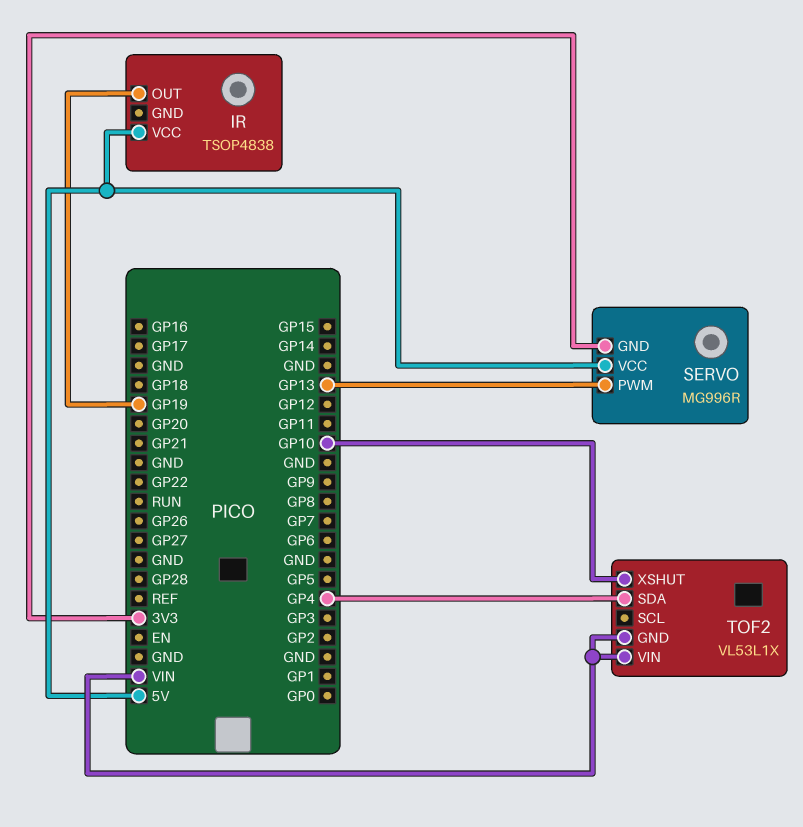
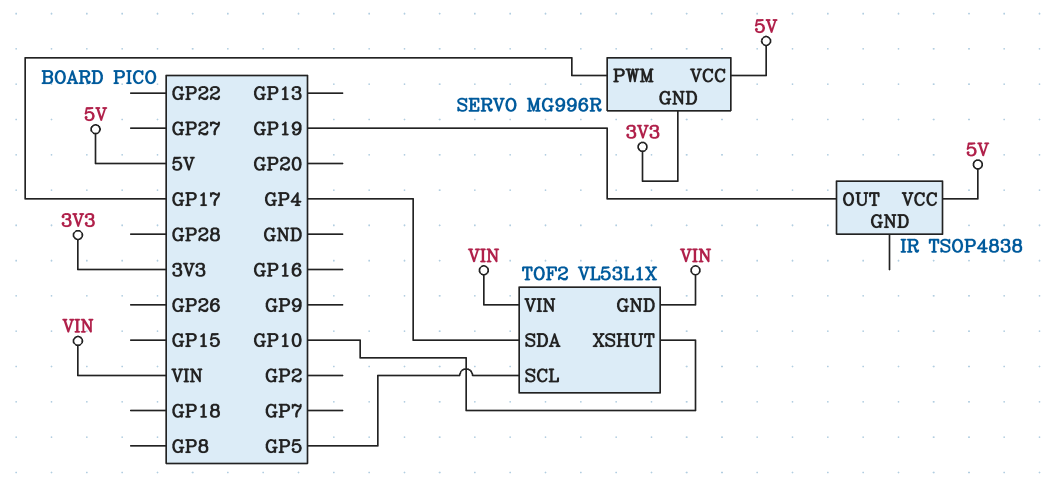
SERVO pin PWM: GP13 -> GP17
TOF2 pin SCL: none -> GP5

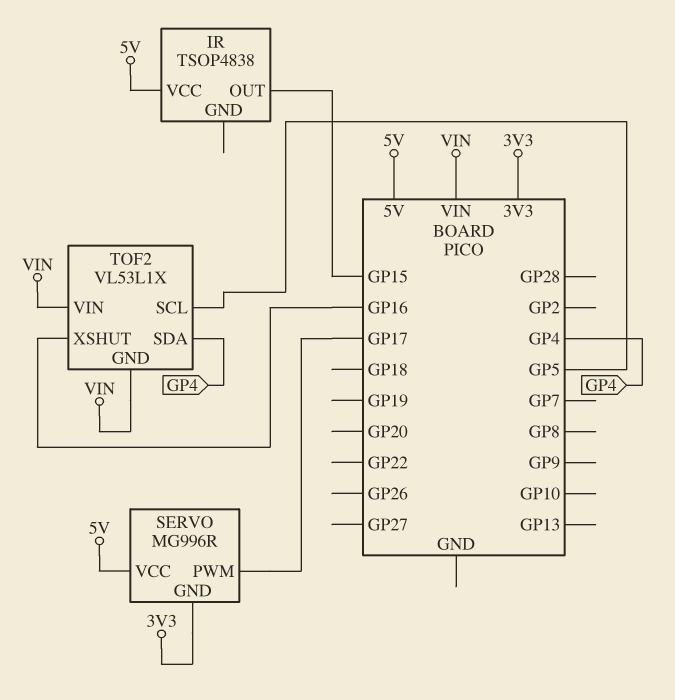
IR pin OUT: GP19 -> GP15
TOF2 pin XSHUT: GP10 -> GP16

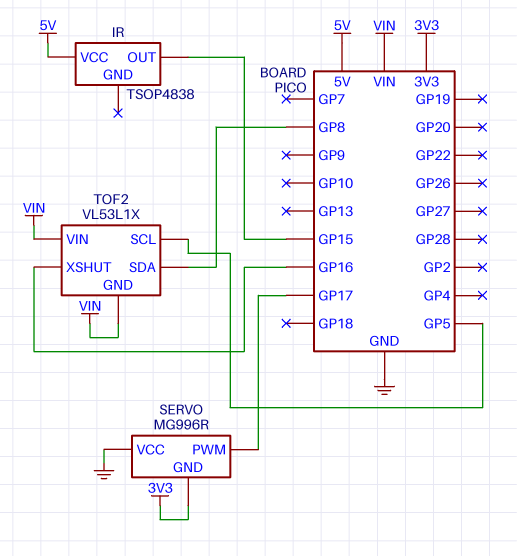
SERVO pin VCC: 5V -> GND
TOF2 pin SDA: GP4 -> GP8

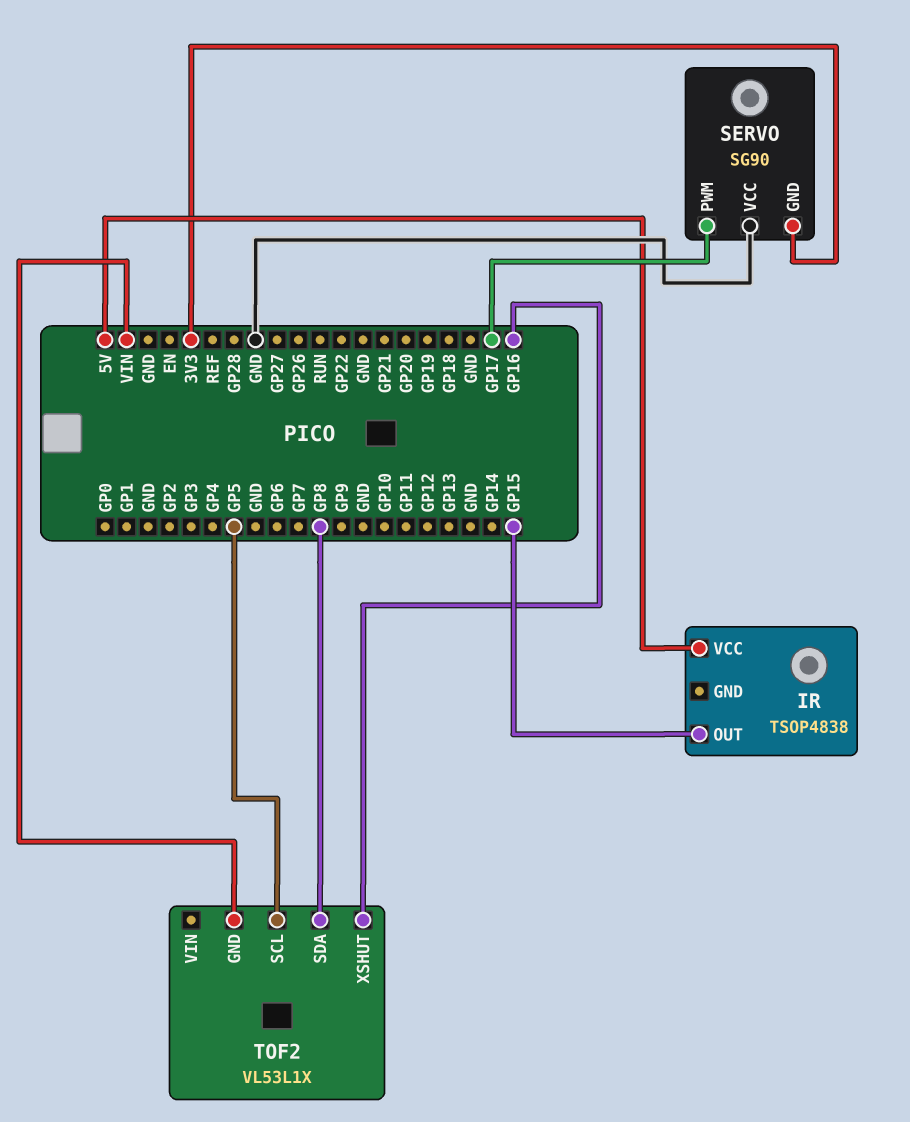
SERVO: MG996R -> SG90
TOF2 pin VIN: VIN -> none

